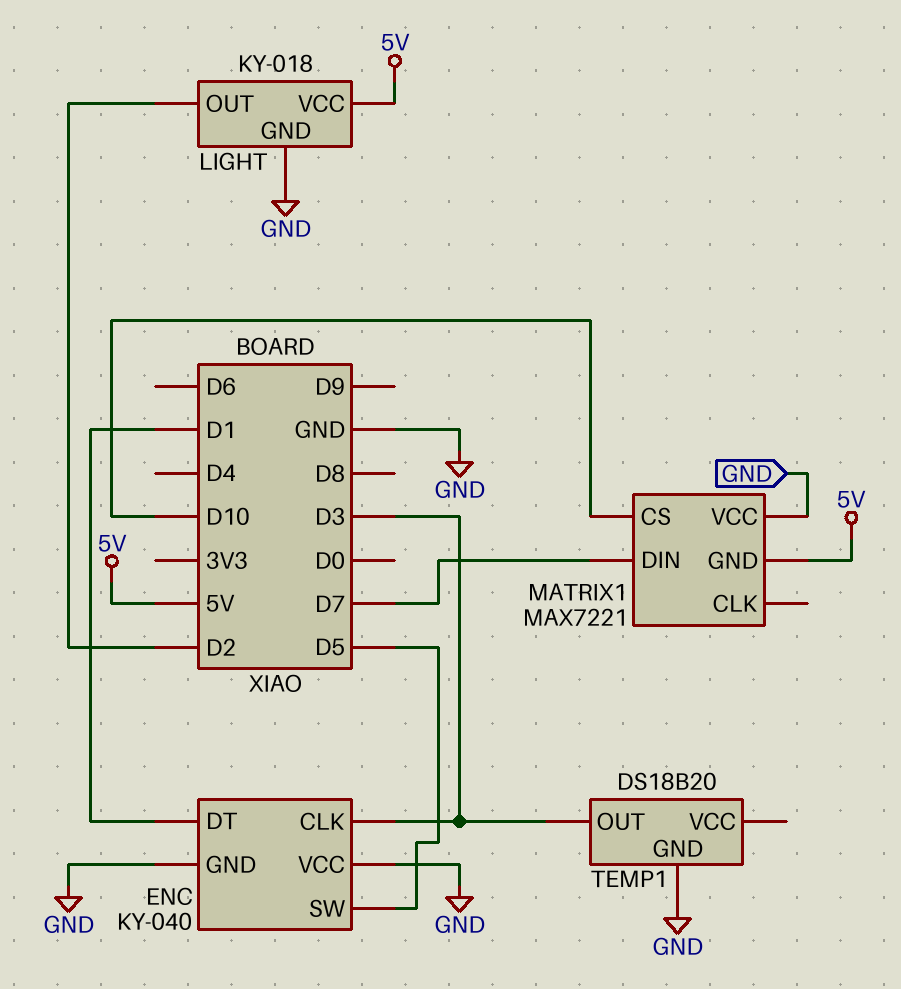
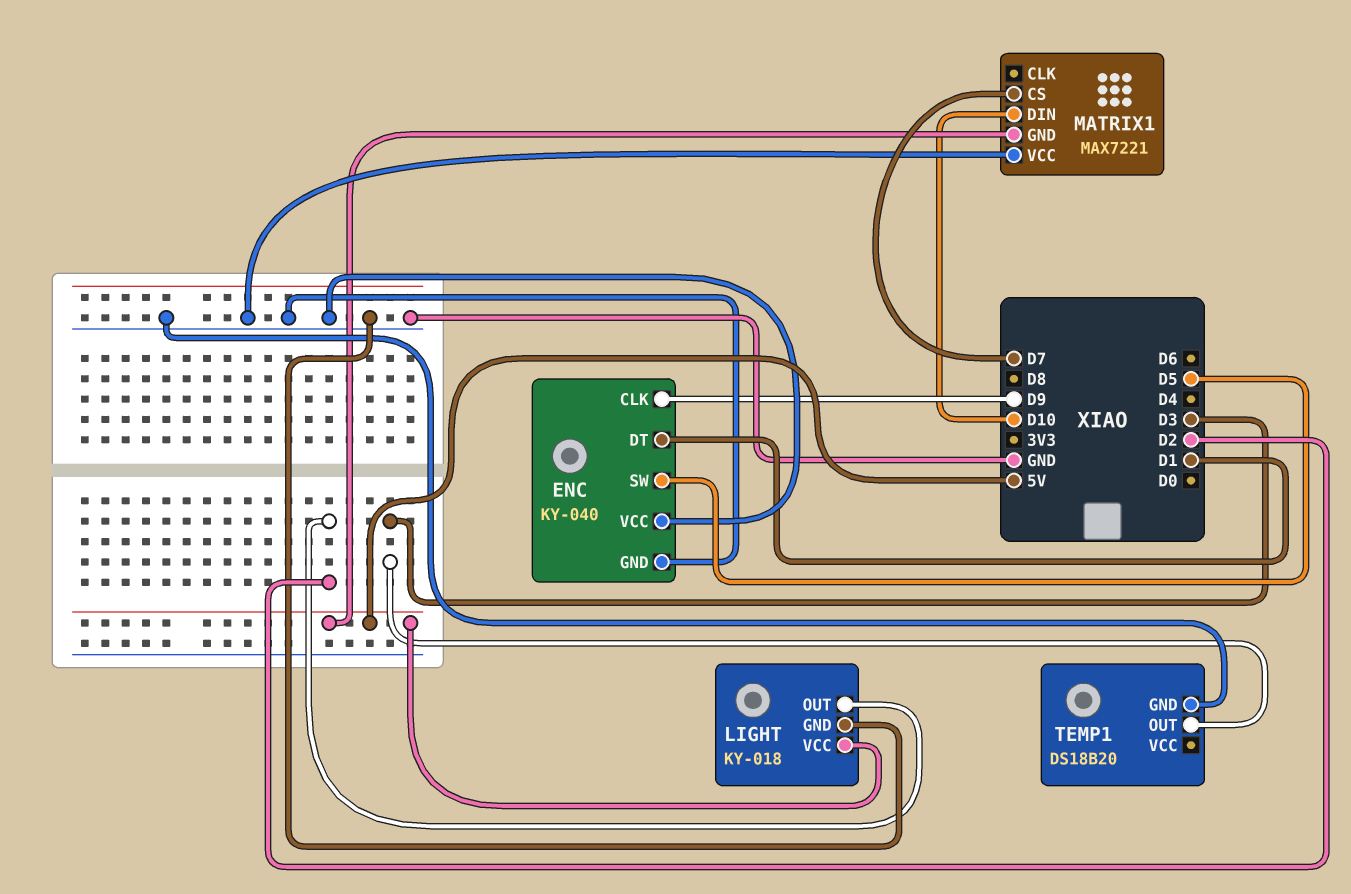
ENC pin CLK: D3 -> D9
MATRIX1 pin CS: D10 -> D7
MATRIX1 pin DIN: D7 -> D10

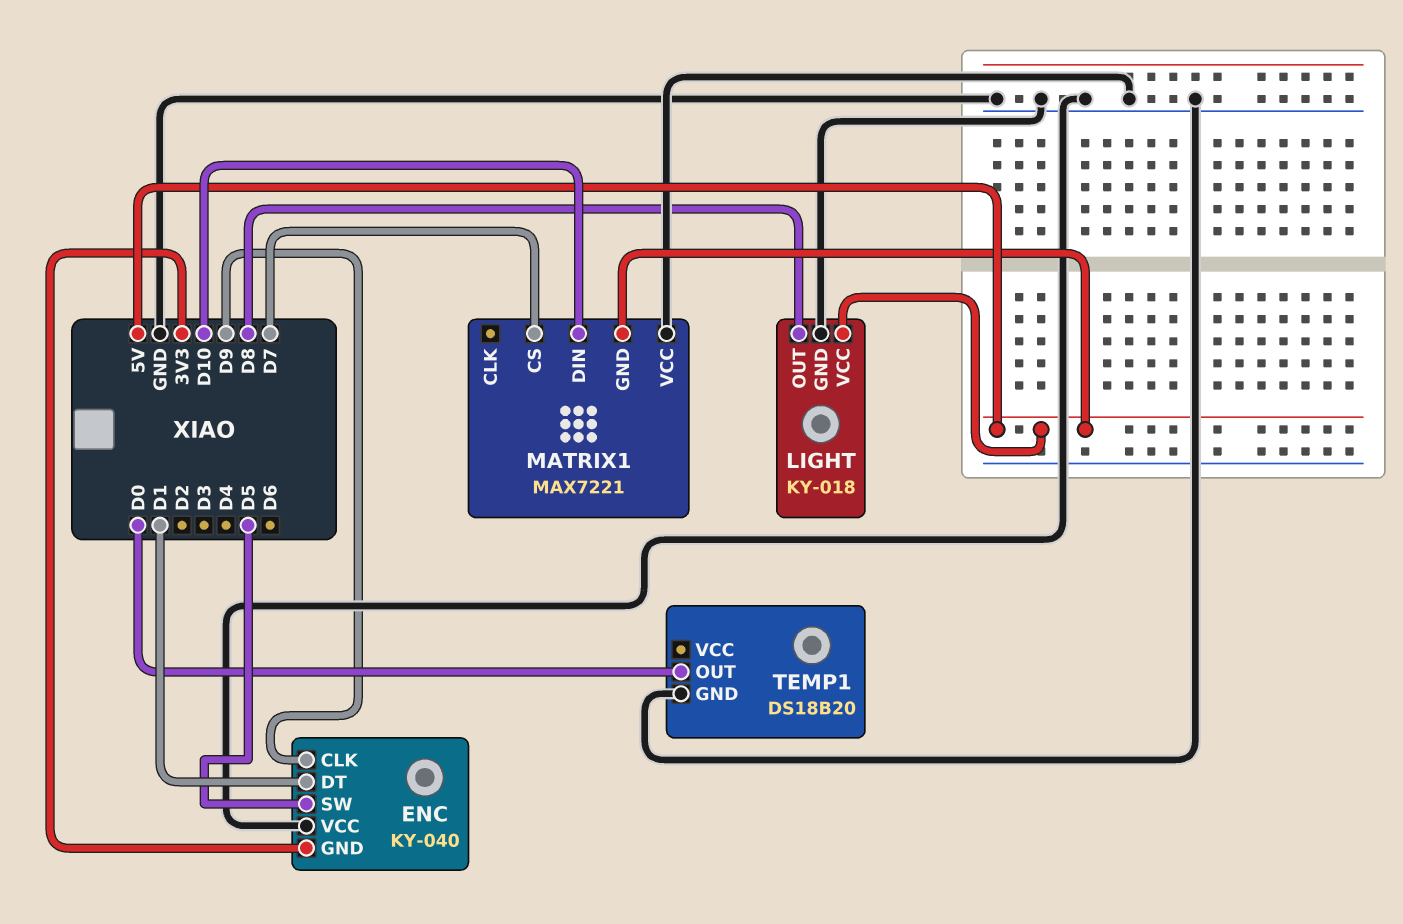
ENC pin GND: GND -> 3V3
LIGHT pin OUT: D2 -> D8
TEMP1 pin OUT: D3 -> D0

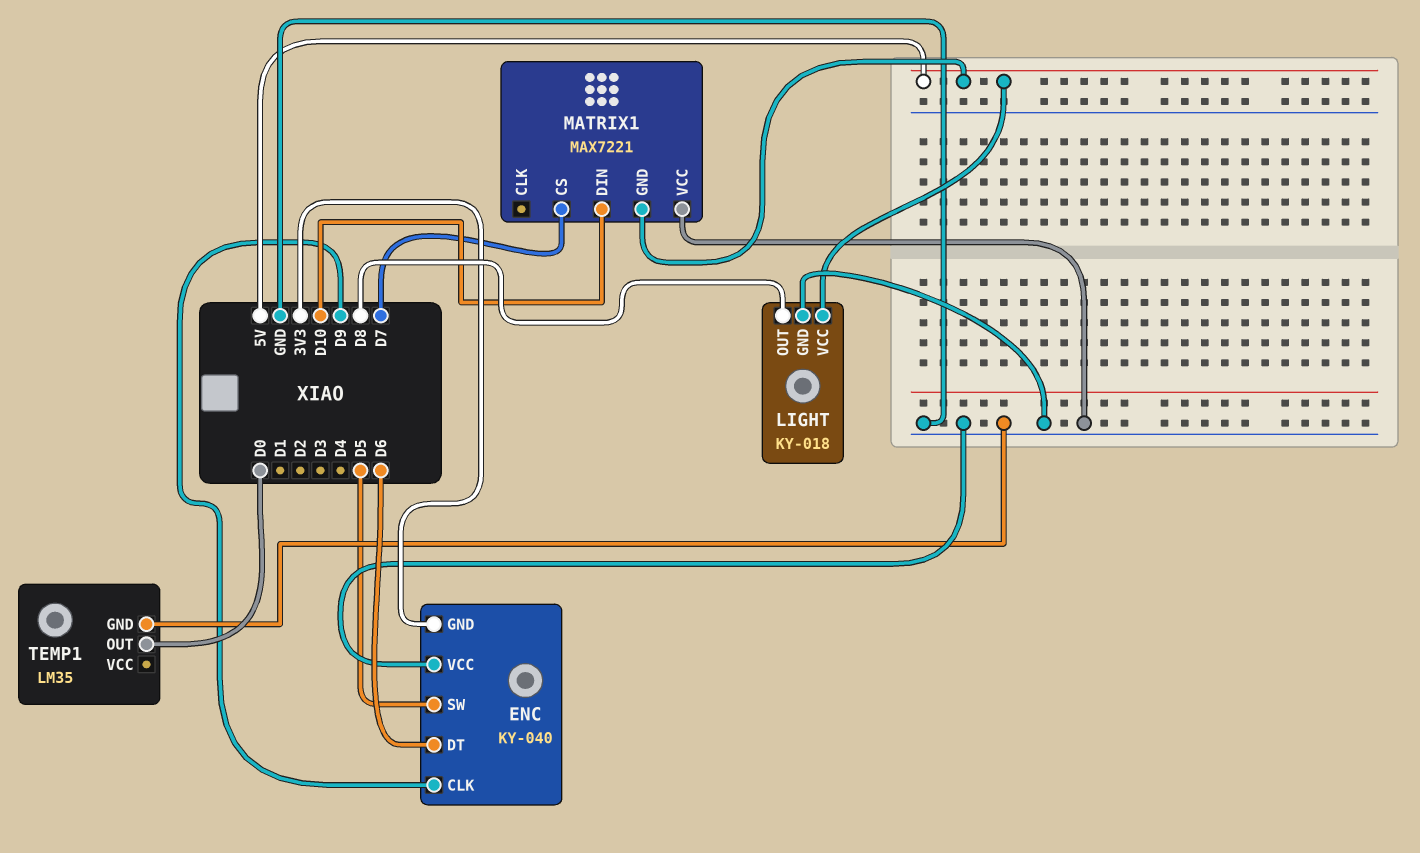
ENC pin DT: D1 -> D6
TEMP1: DS18B20 -> LM35

